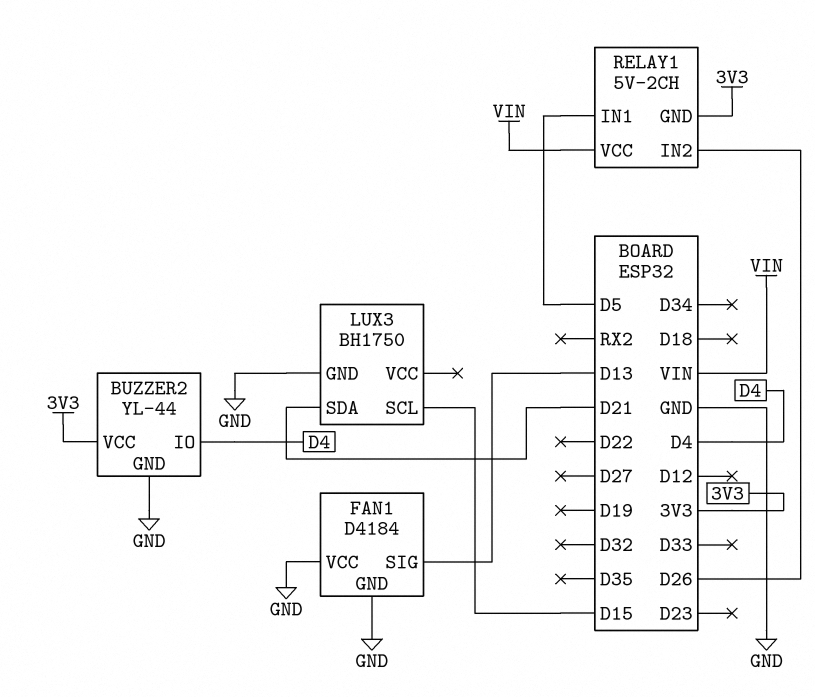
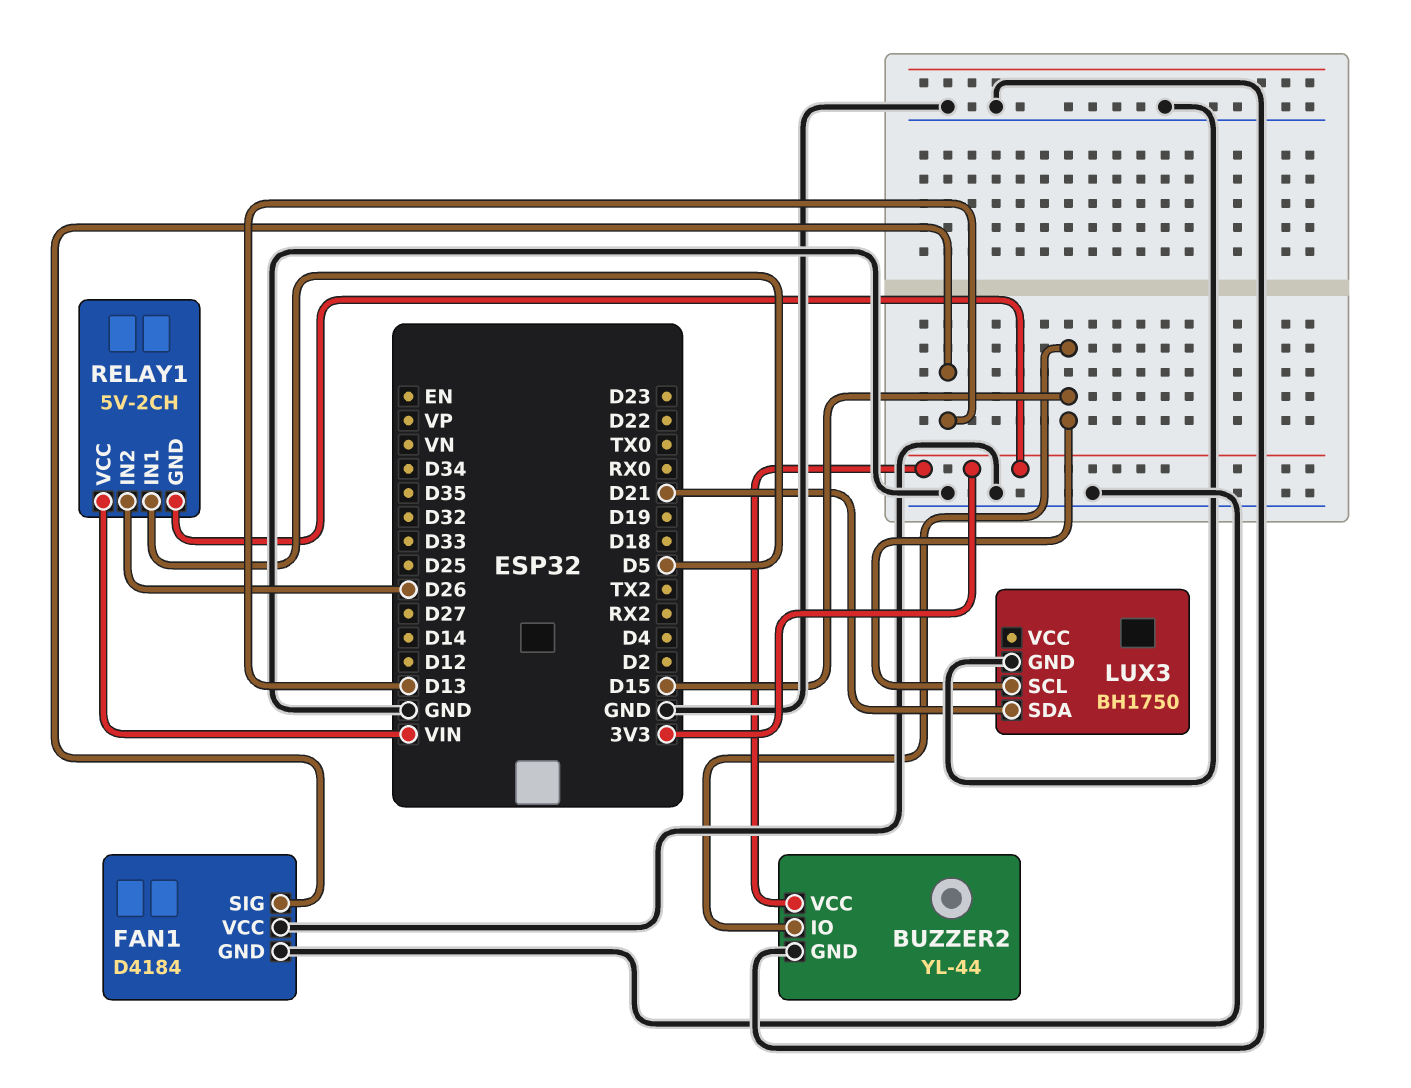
BUZZER2 pin IO: D4 -> D15

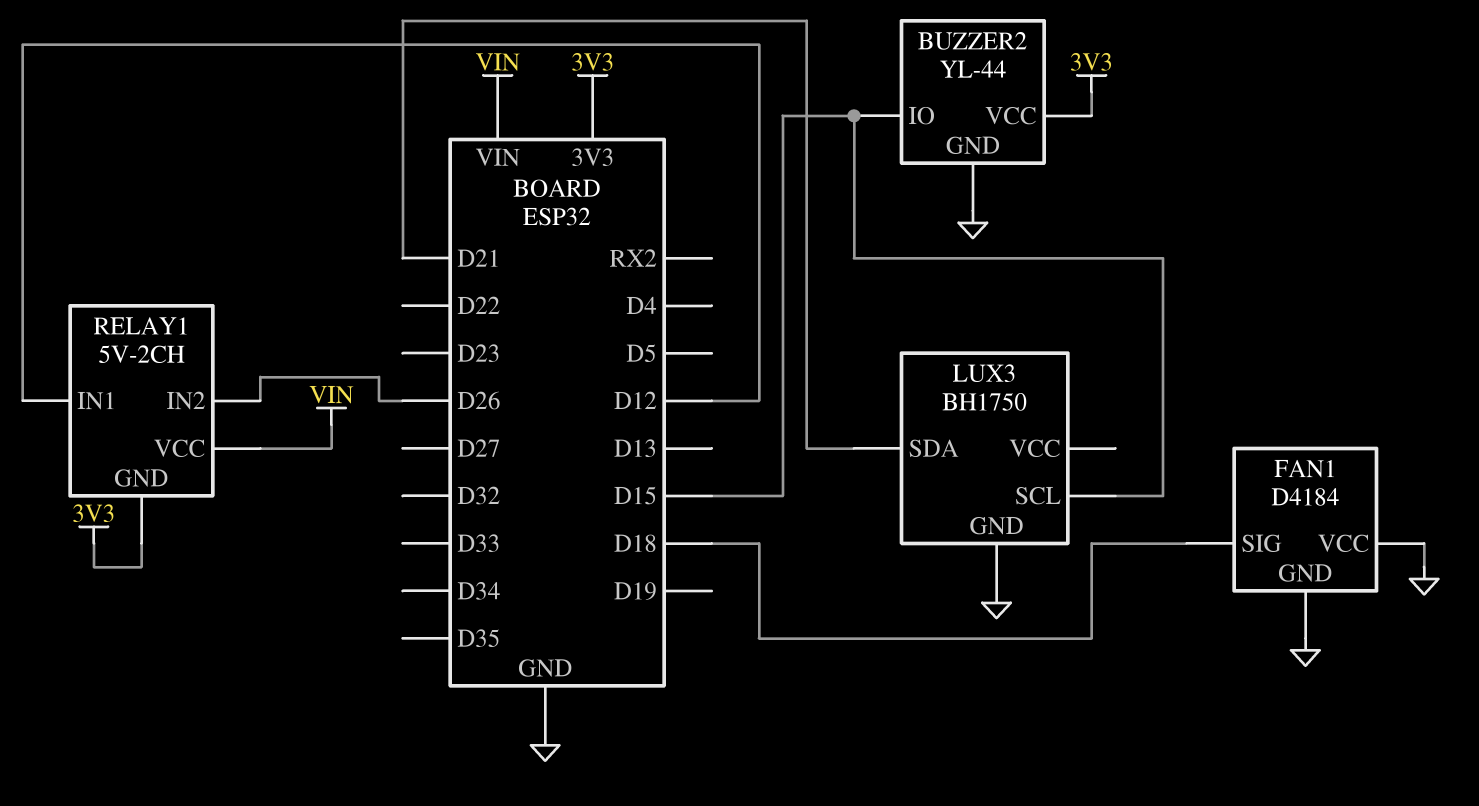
FAN1 pin SIG: D13 -> D18
RELAY1 pin IN1: D5 -> D12

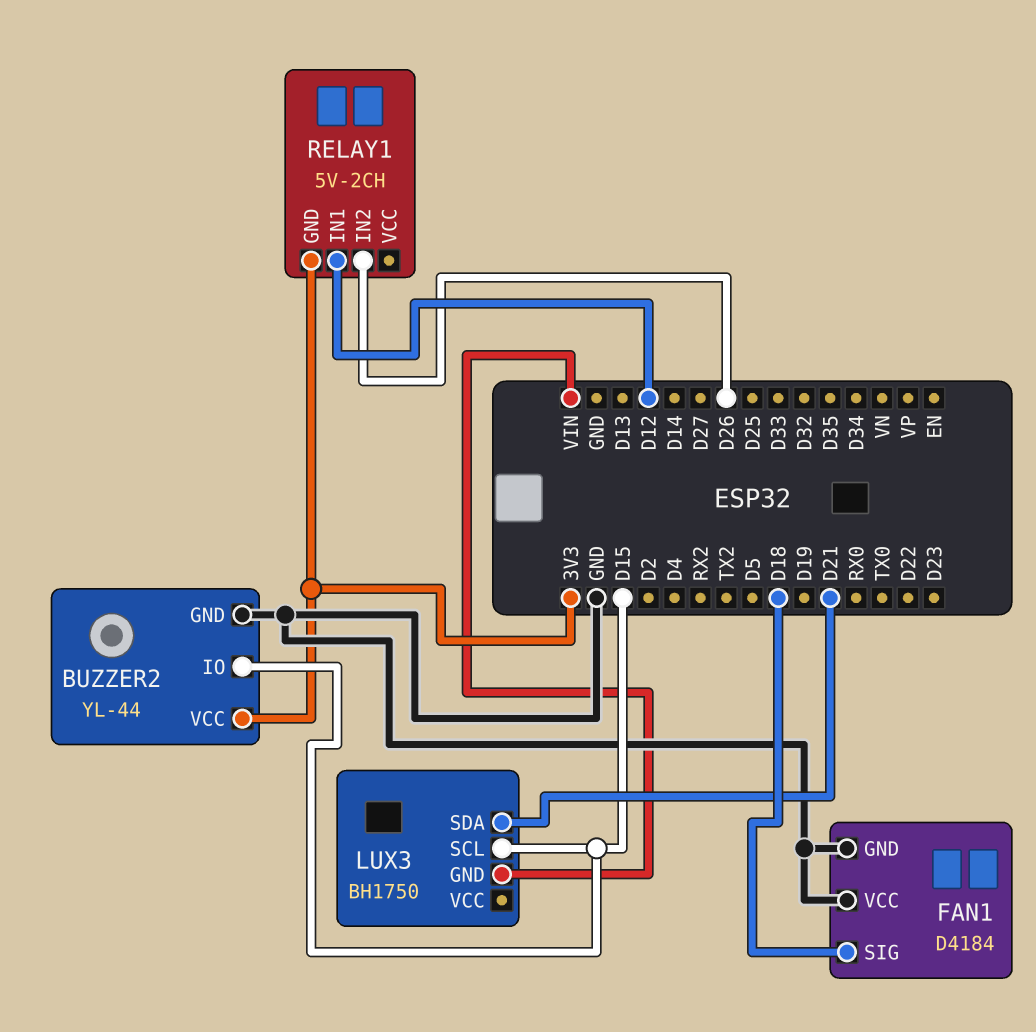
LUX3 pin GND: GND -> VIN
RELAY1 pin VCC: VIN -> none

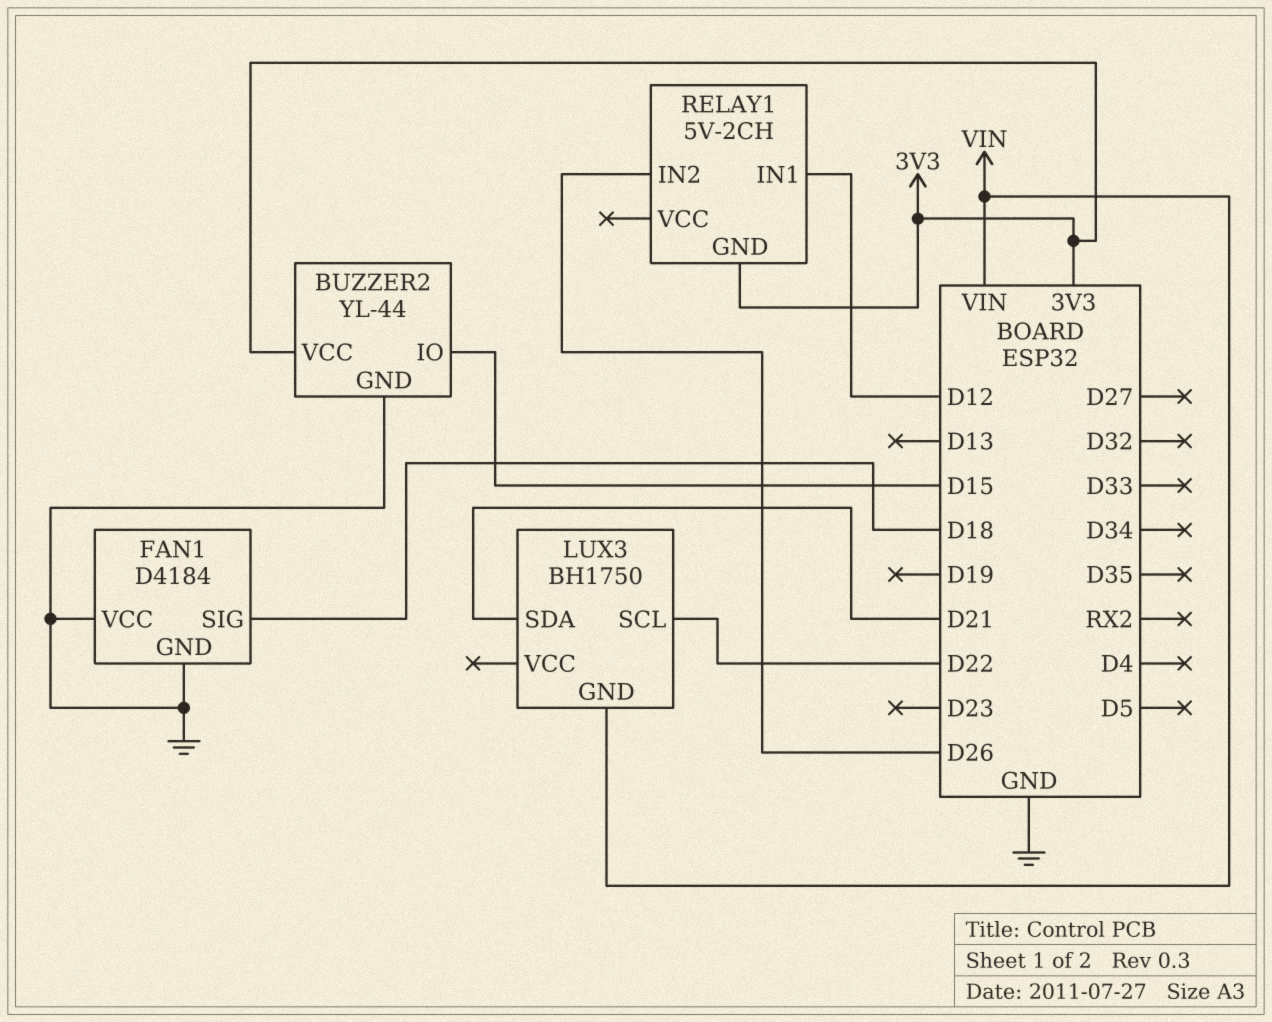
LUX3 pin SCL: D15 -> D22

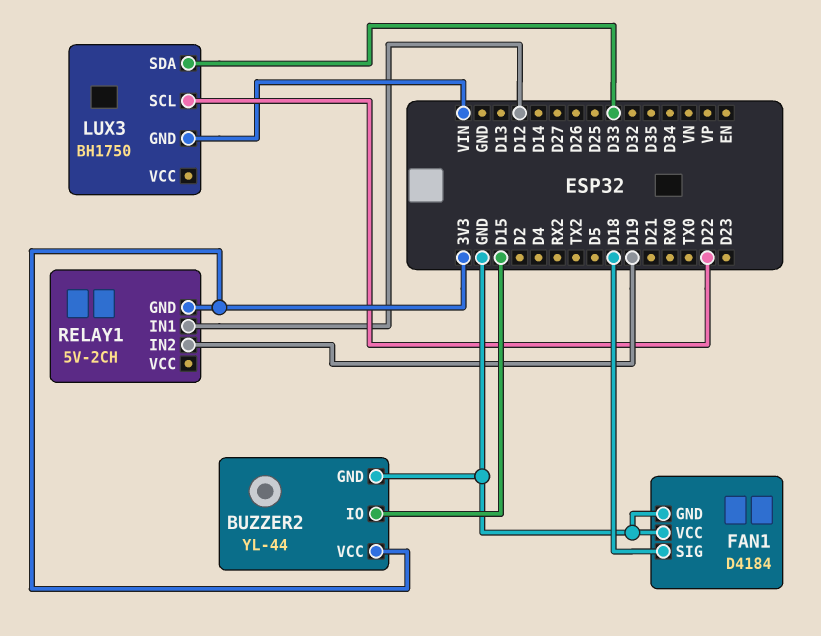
LUX3 pin SDA: D21 -> D33
RELAY1 pin IN2: D26 -> D19

